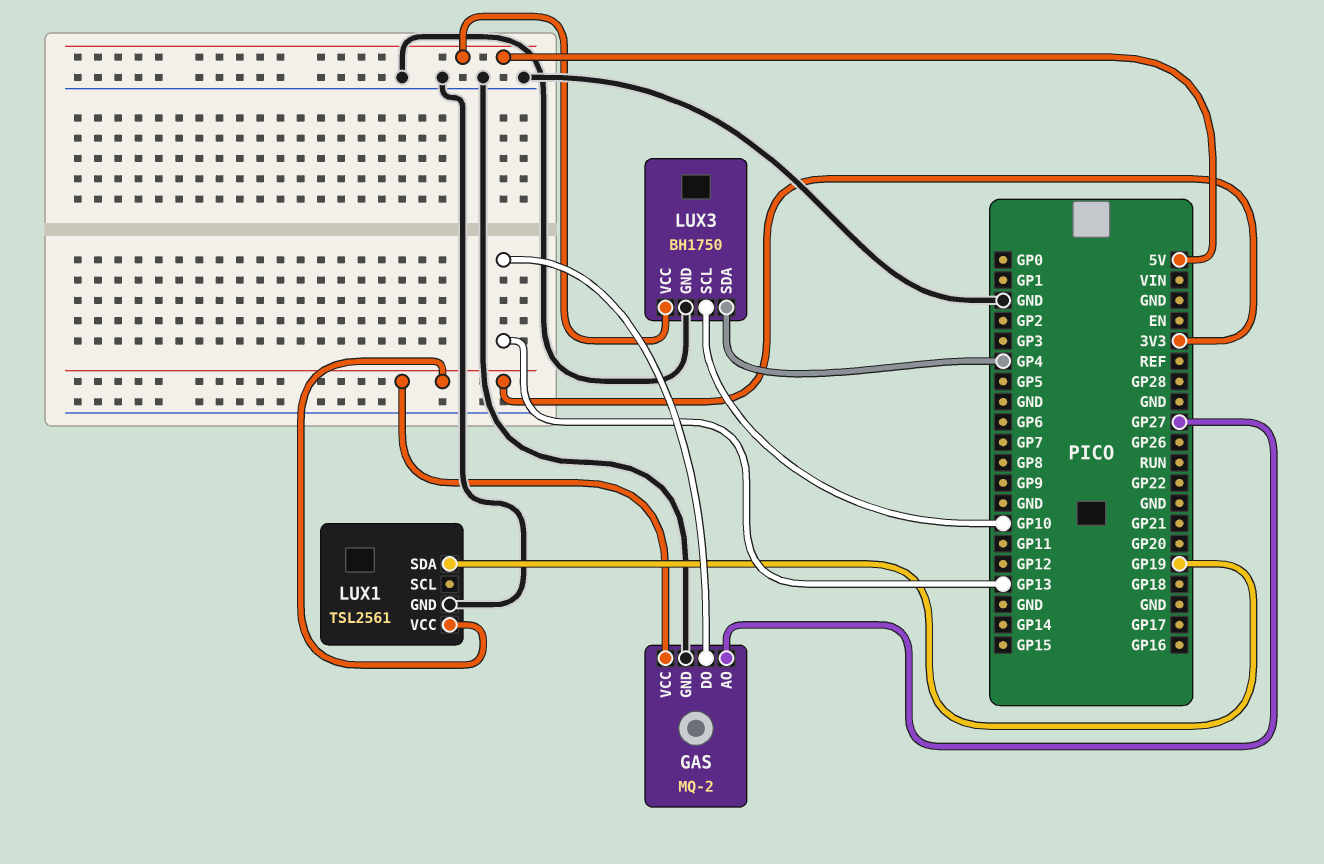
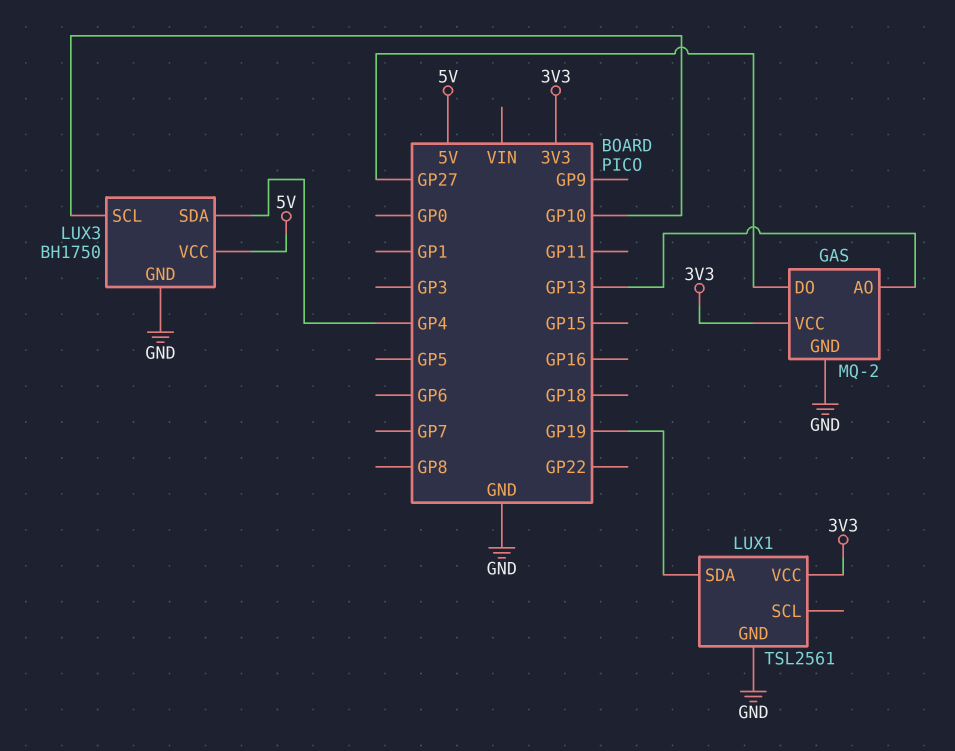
GAS pin AO: GP27 -> GP13
GAS pin DO: GP13 -> GP27

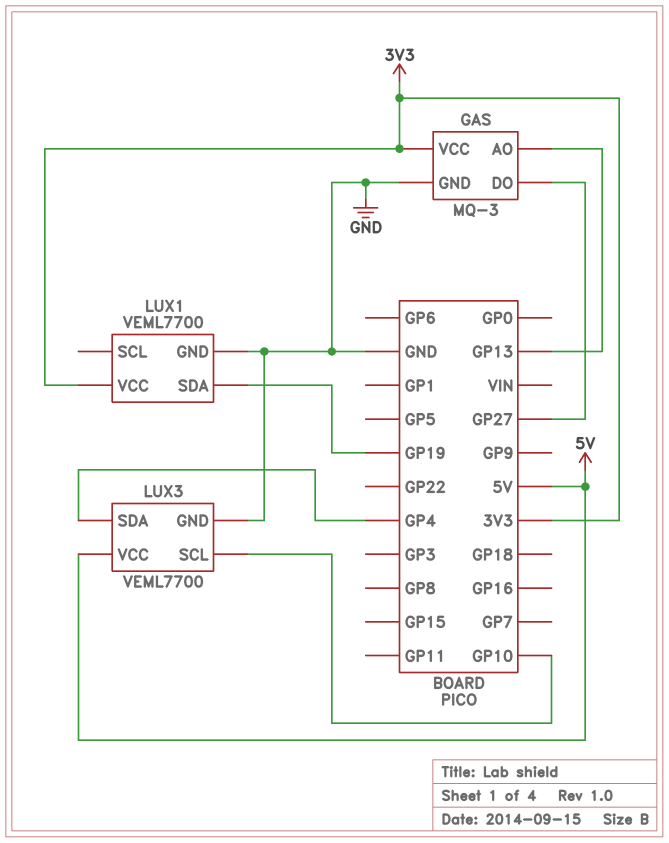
GAS: MQ-2 -> MQ-3
LUX1: TSL2561 -> VEML7700
LUX3: BH1750 -> VEML7700

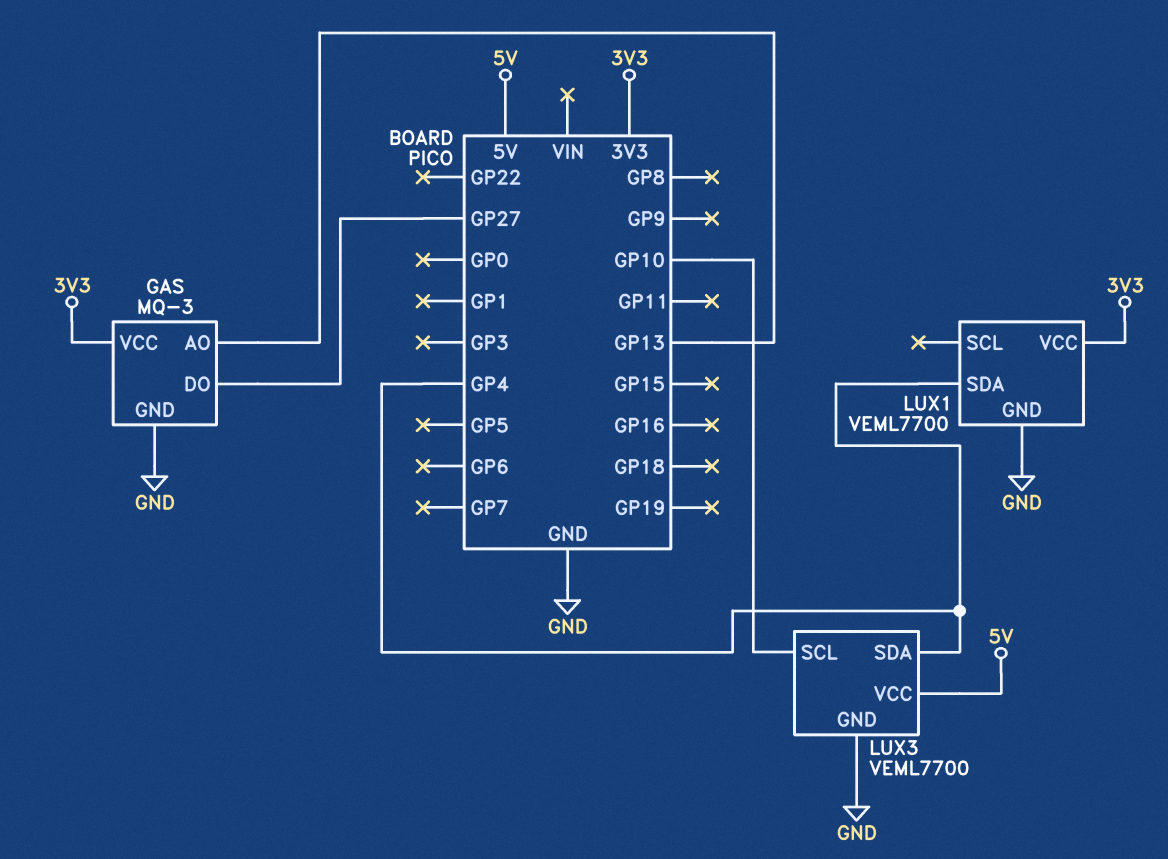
LUX1 pin SDA: GP19 -> GP4

